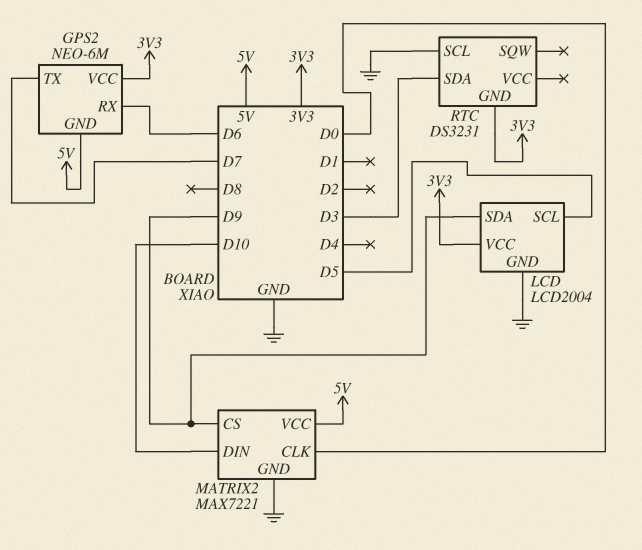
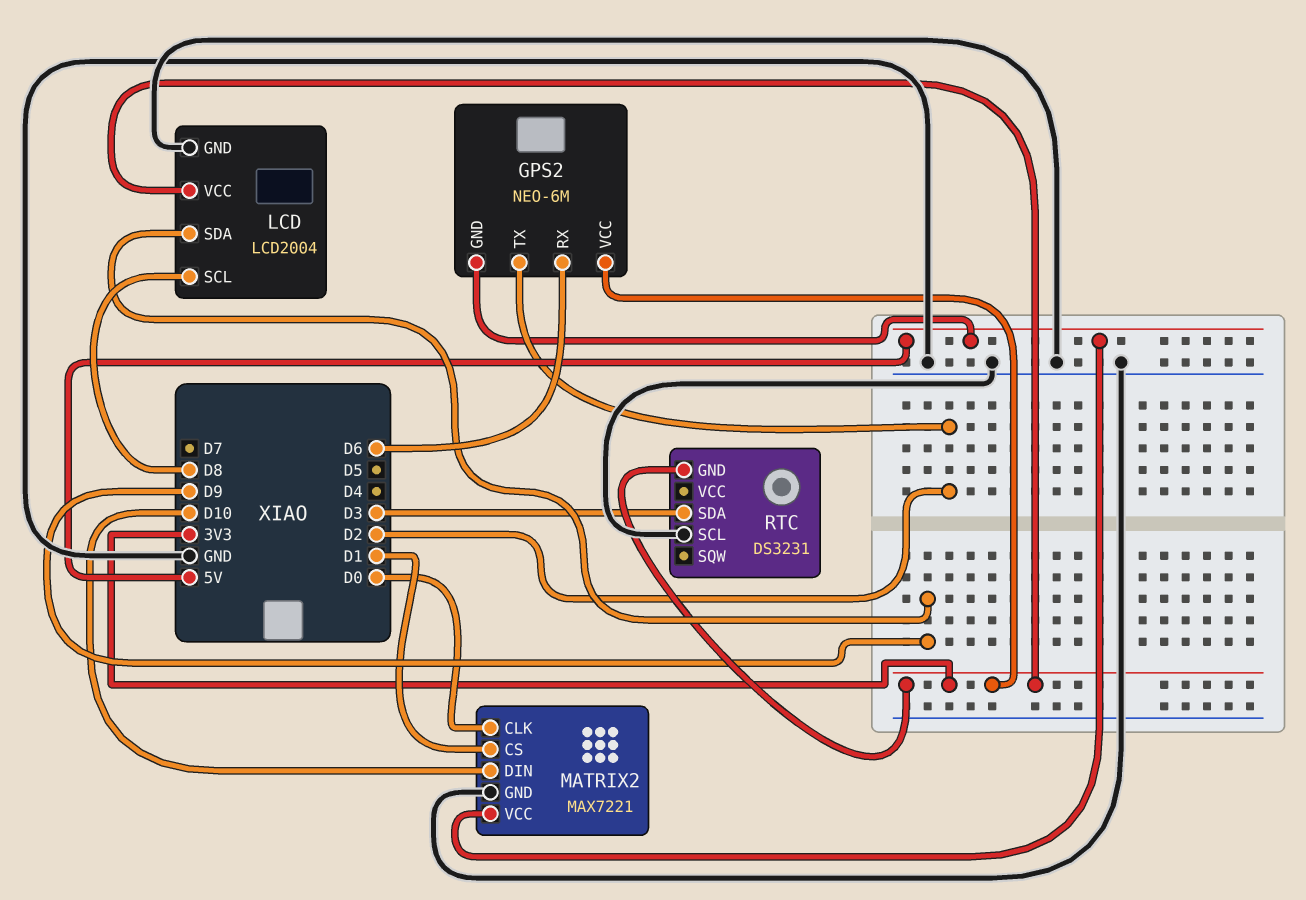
GPS2 pin TX: D7 -> D2
LCD pin SCL: D5 -> D8
MATRIX2 pin CS: D9 -> D1

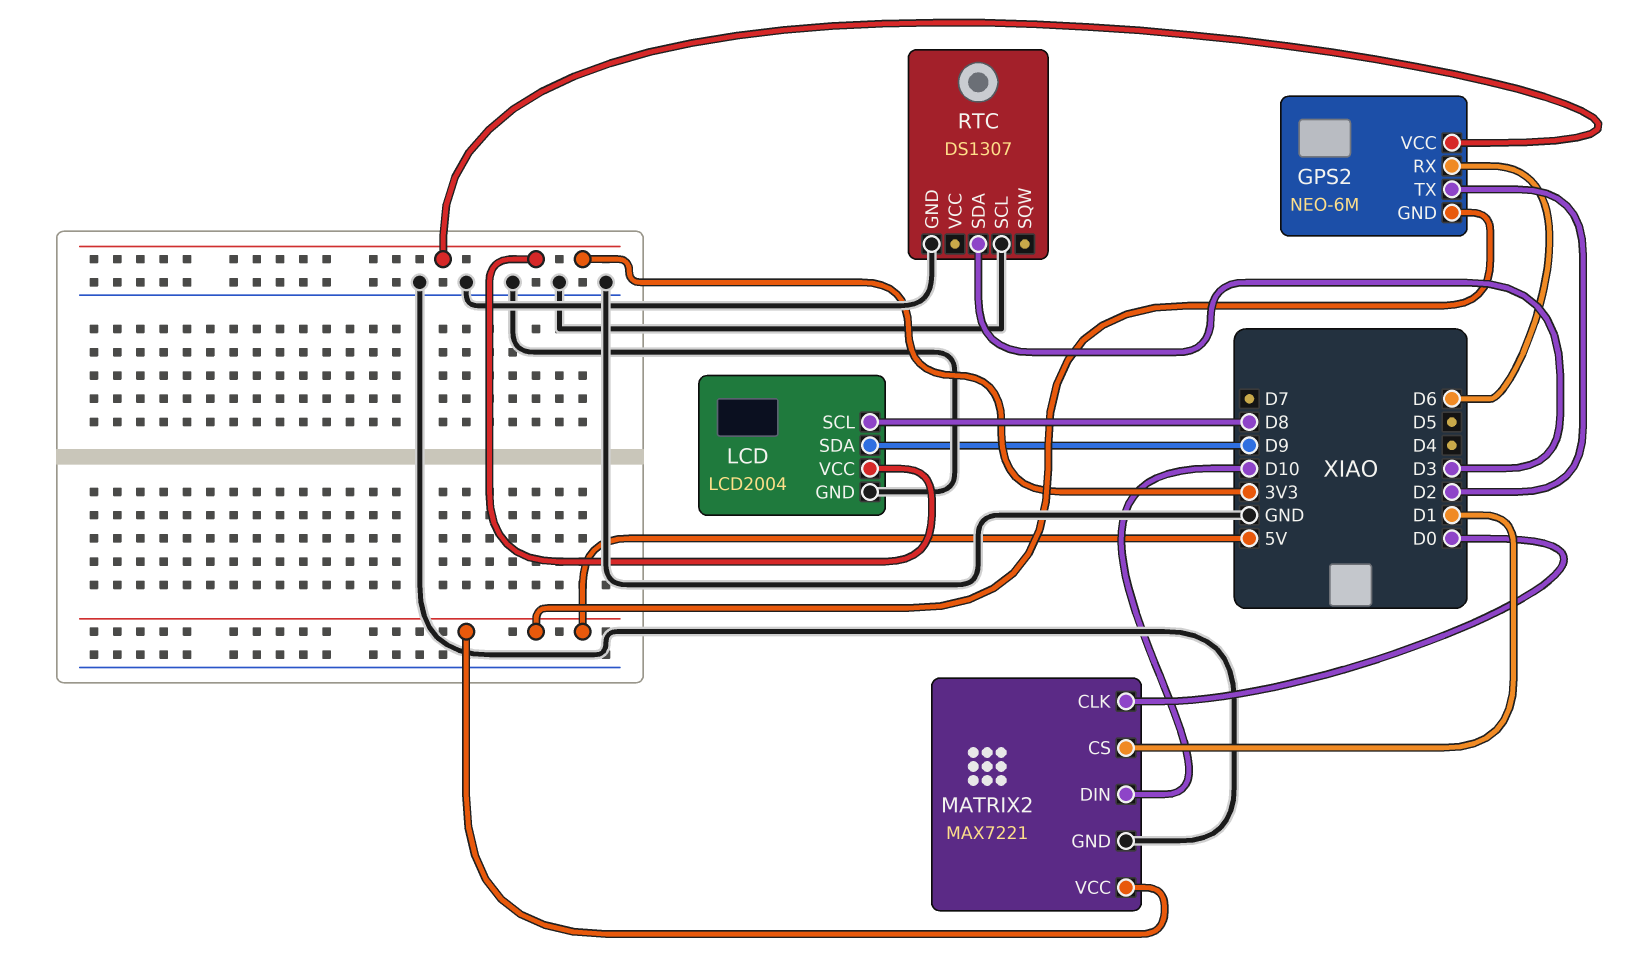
RTC: DS3231 -> DS1307
RTC pin GND: 3V3 -> GND

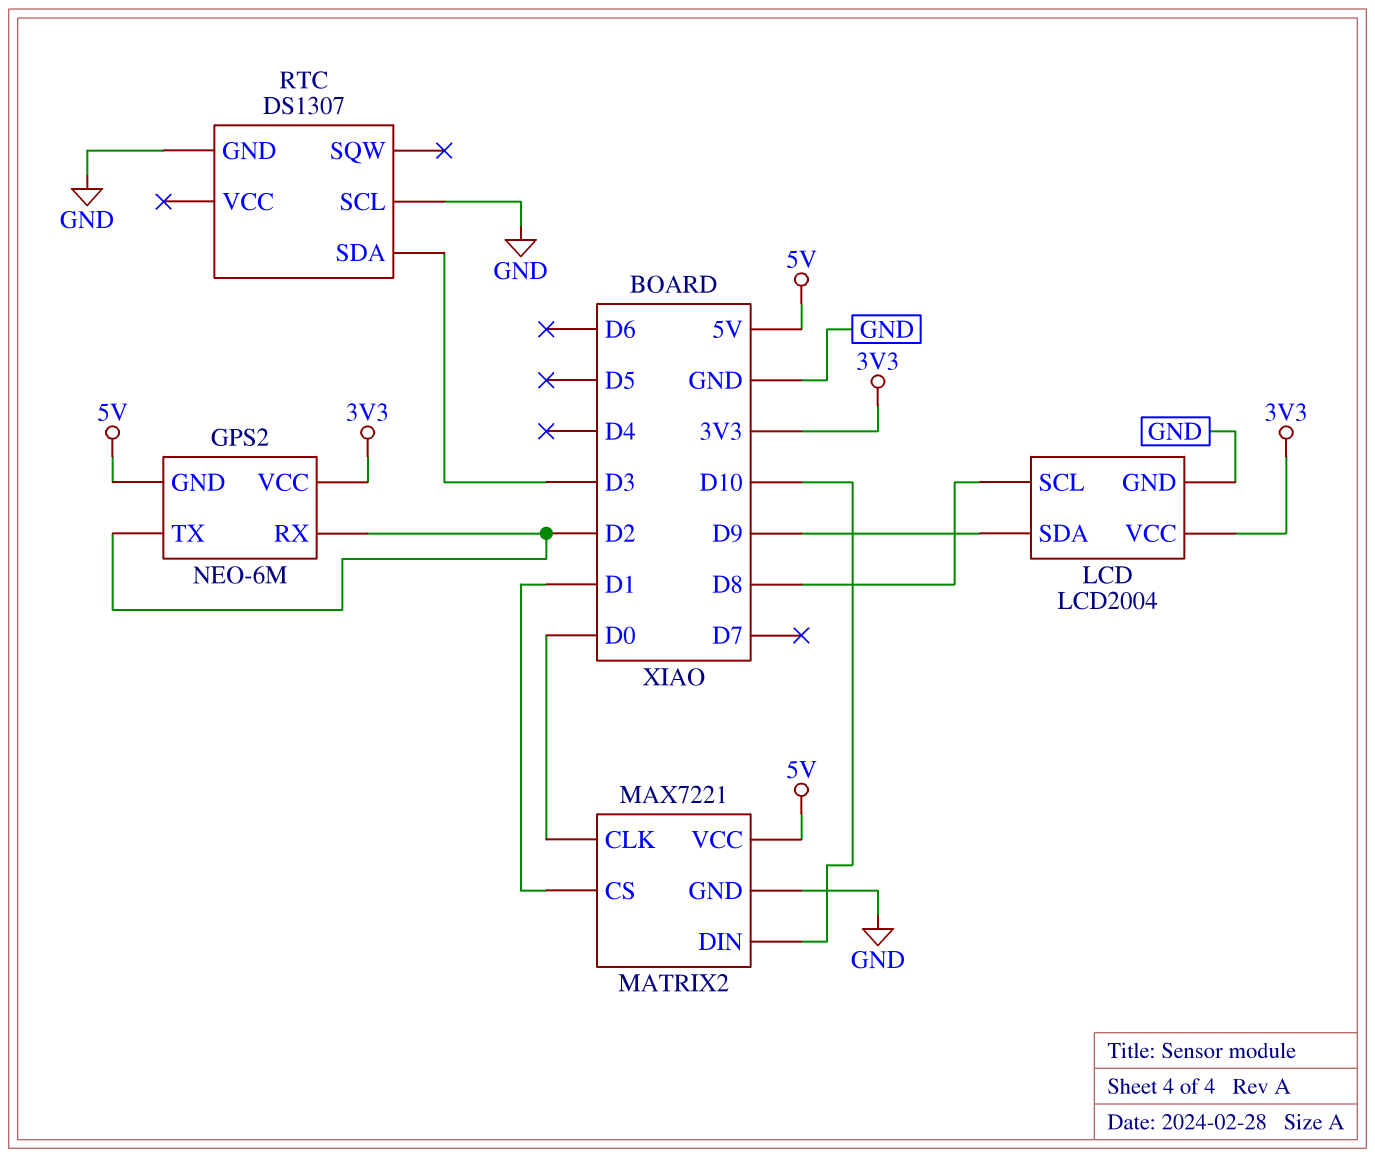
GPS2 pin RX: D6 -> D2

